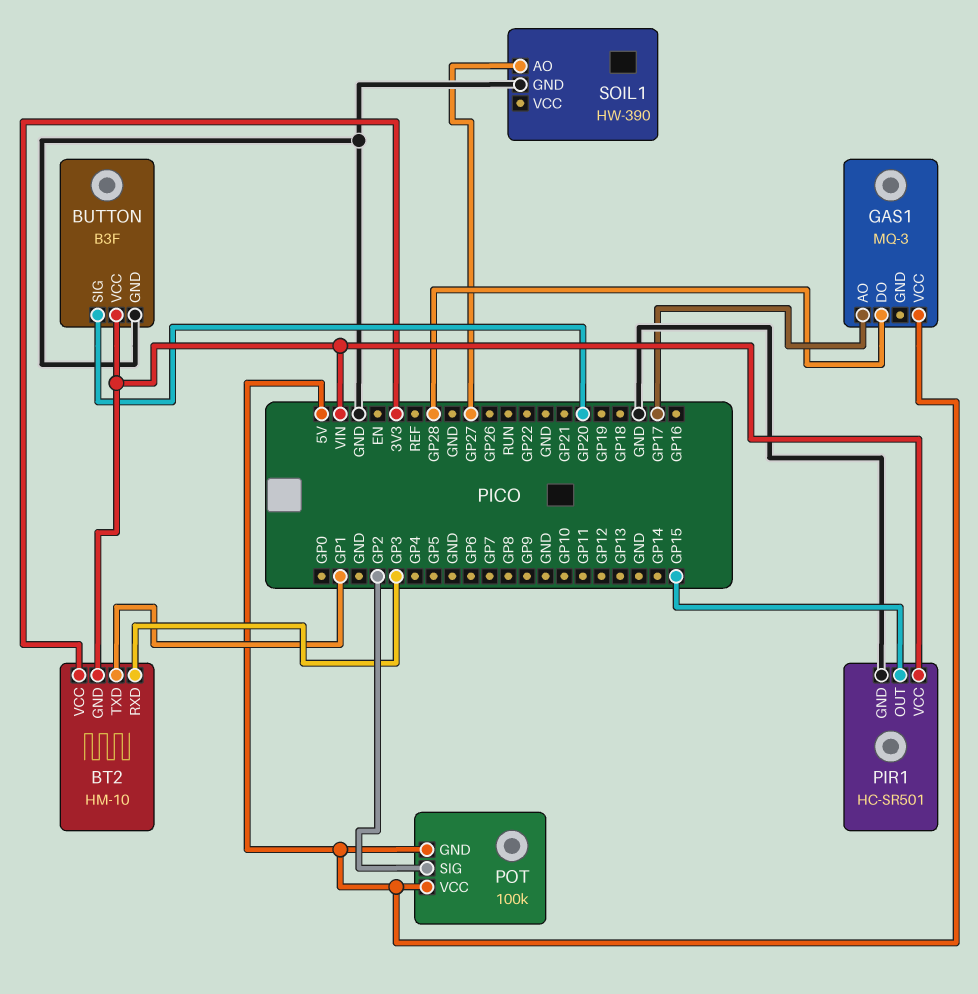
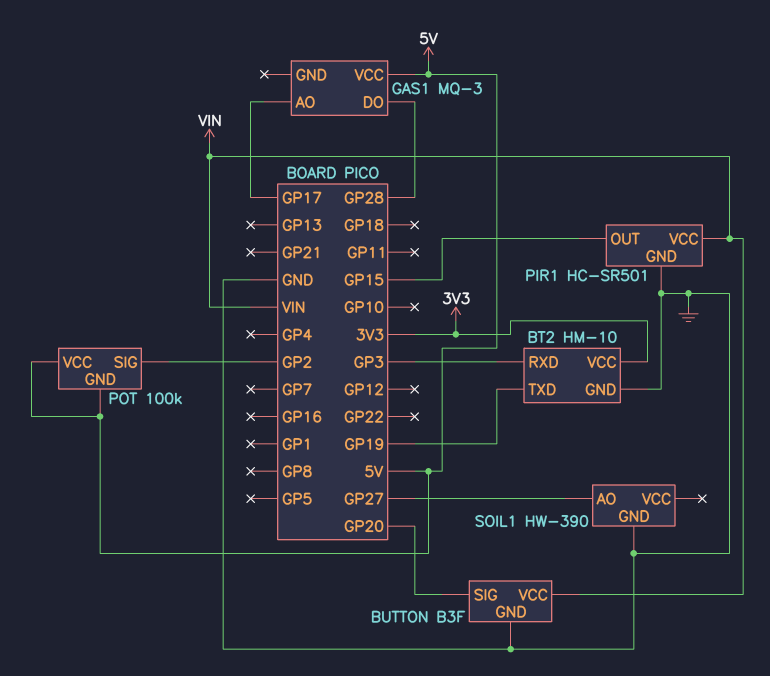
BT2 pin GND: VIN -> GND
BT2 pin TXD: GP1 -> GP19

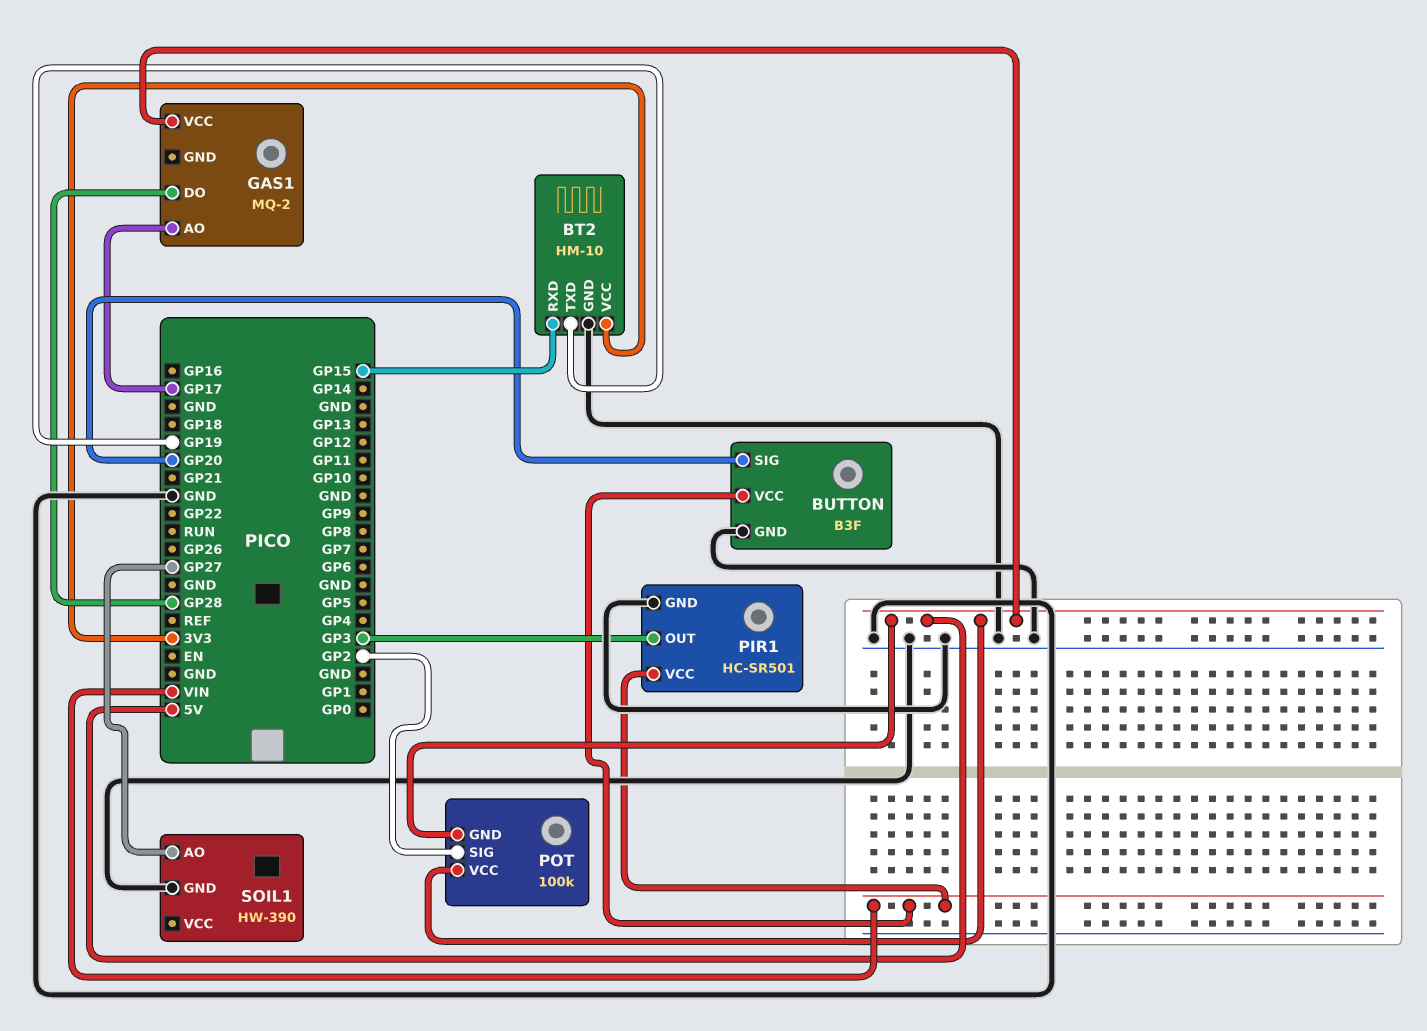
BT2 pin RXD: GP3 -> GP15
GAS1: MQ-3 -> MQ-2
PIR1 pin OUT: GP15 -> GP3

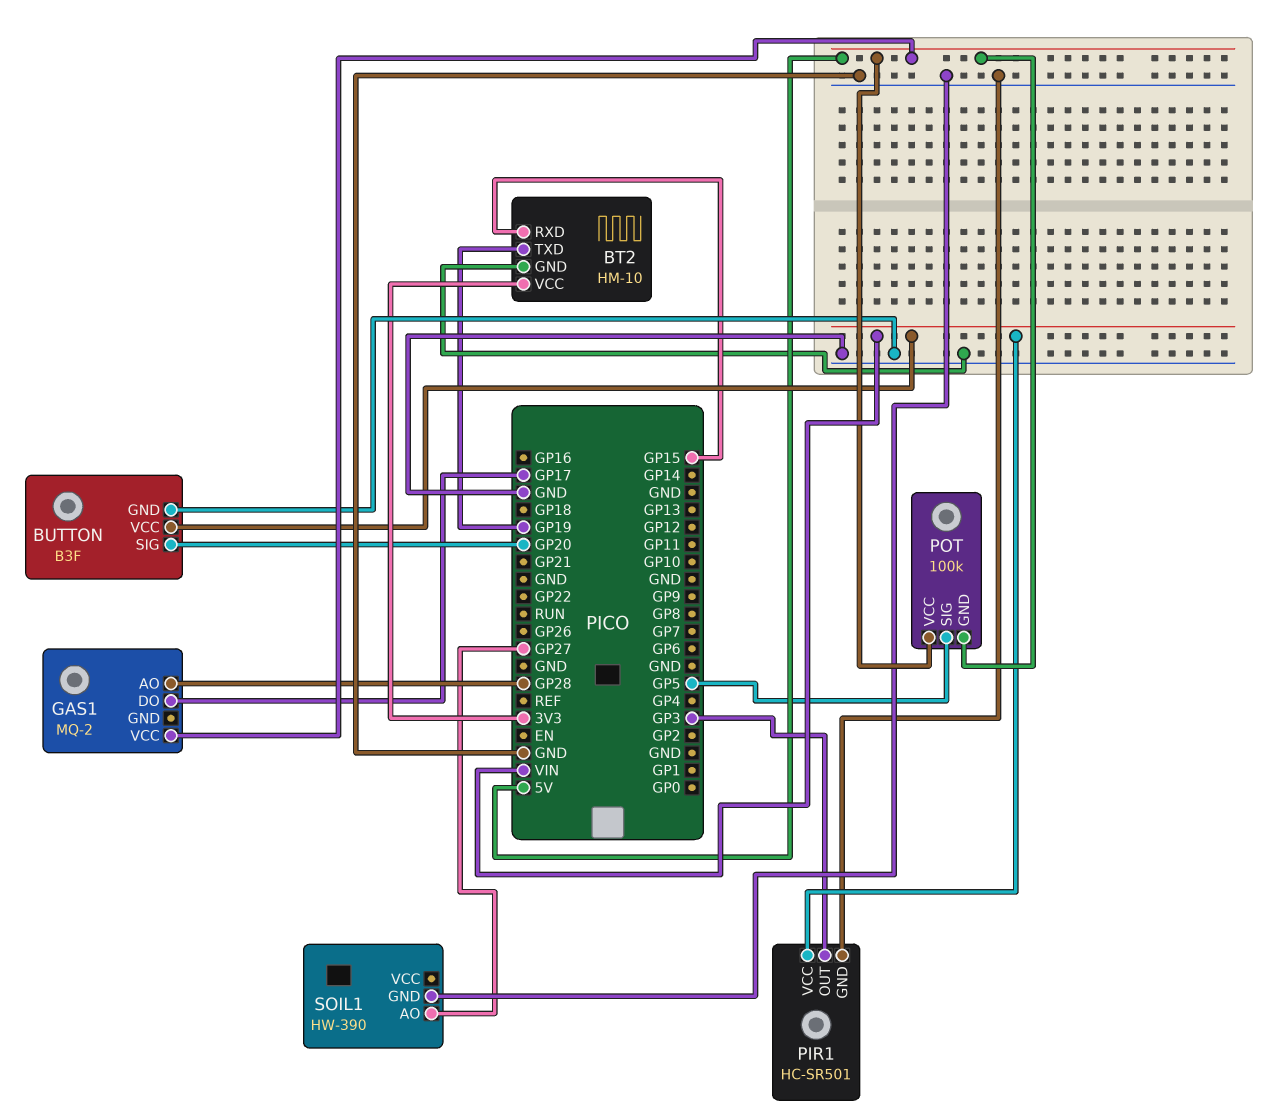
GAS1 pin AO: GP17 -> GP28
GAS1 pin DO: GP28 -> GP17
POT pin SIG: GP2 -> GP5

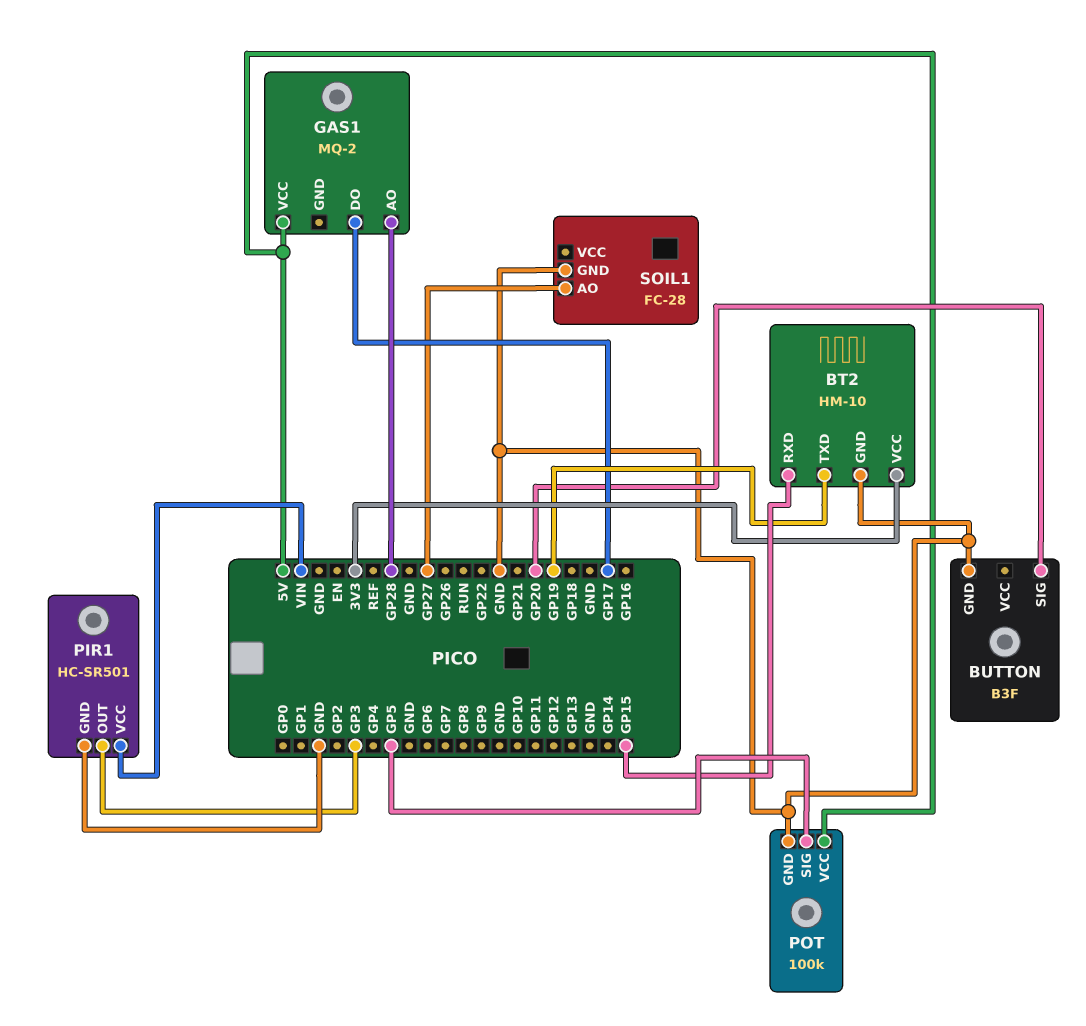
BUTTON pin VCC: VIN -> none
POT pin GND: 5V -> GND
SOIL1: HW-390 -> FC-28

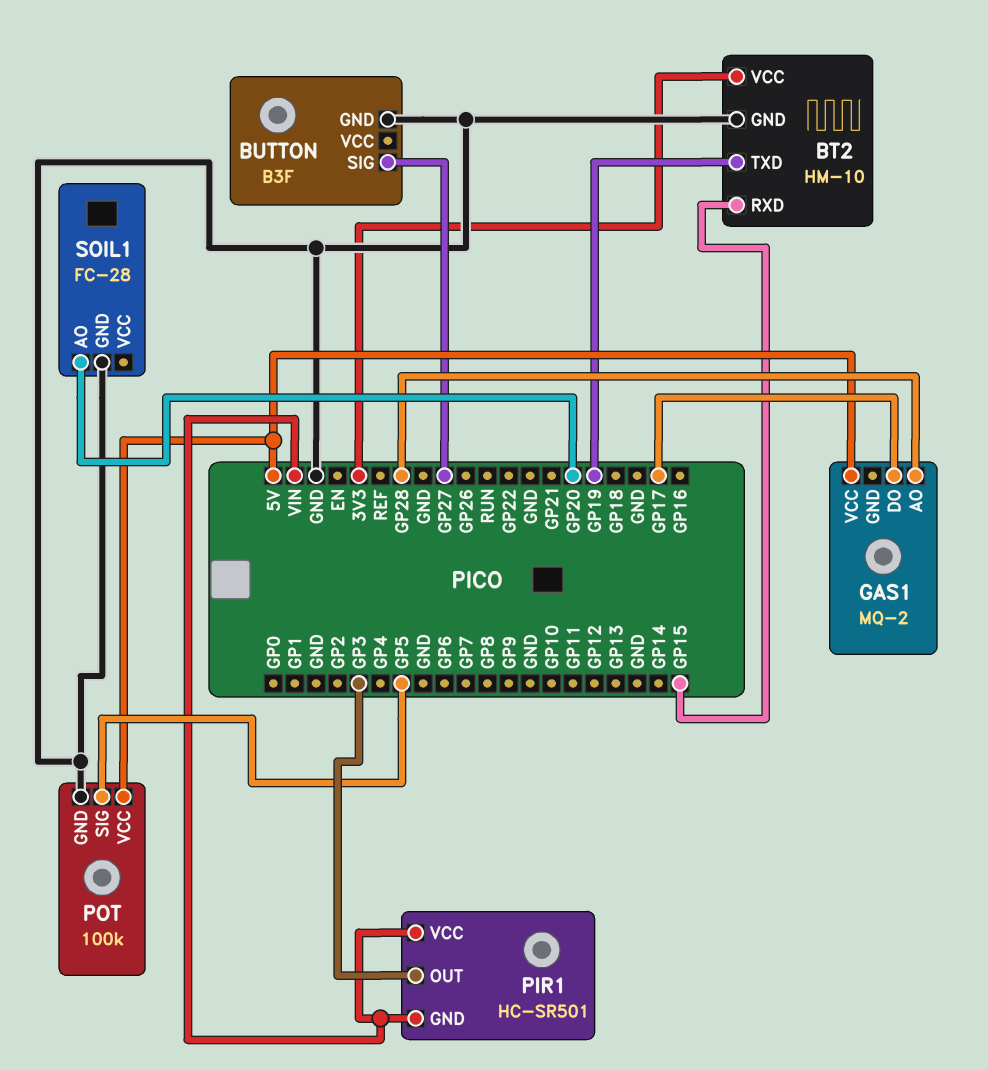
BUTTON pin SIG: GP20 -> GP27
PIR1 pin GND: GND -> VIN
SOIL1 pin AO: GP27 -> GP20

